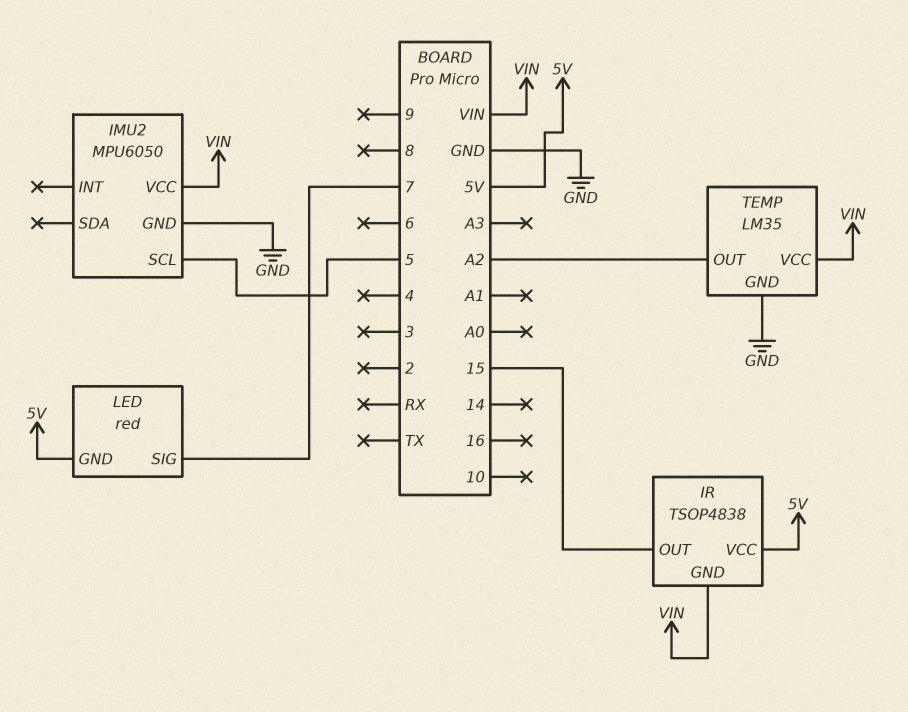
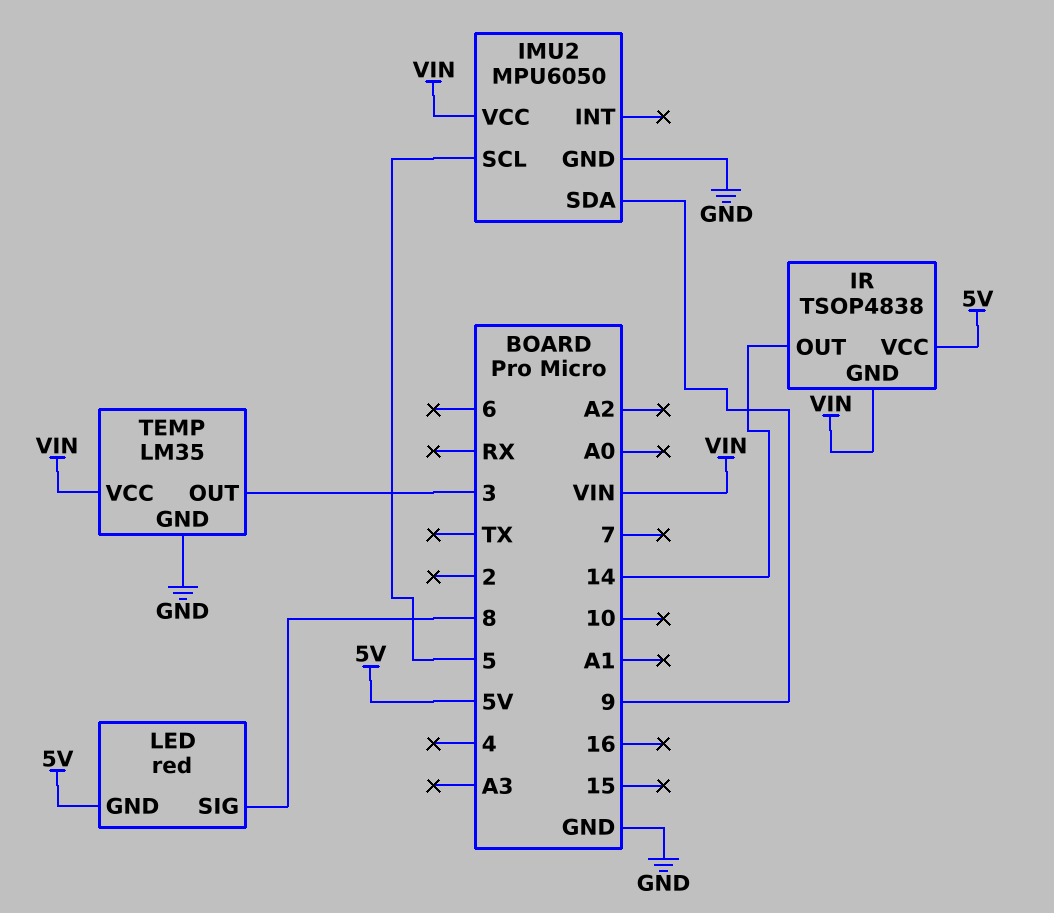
IMU2 pin SDA: none -> 9
IR pin OUT: 15 -> 14
LED pin SIG: 7 -> 8
TEMP pin OUT: A2 -> 3

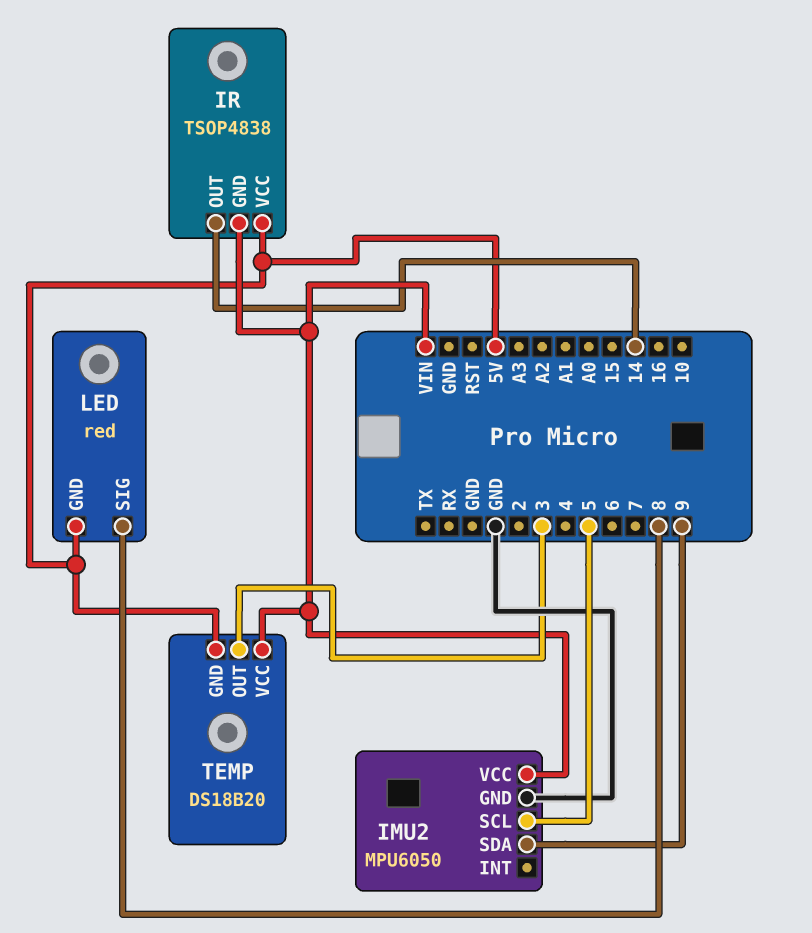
TEMP: LM35 -> DS18B20
TEMP pin GND: GND -> 5V

